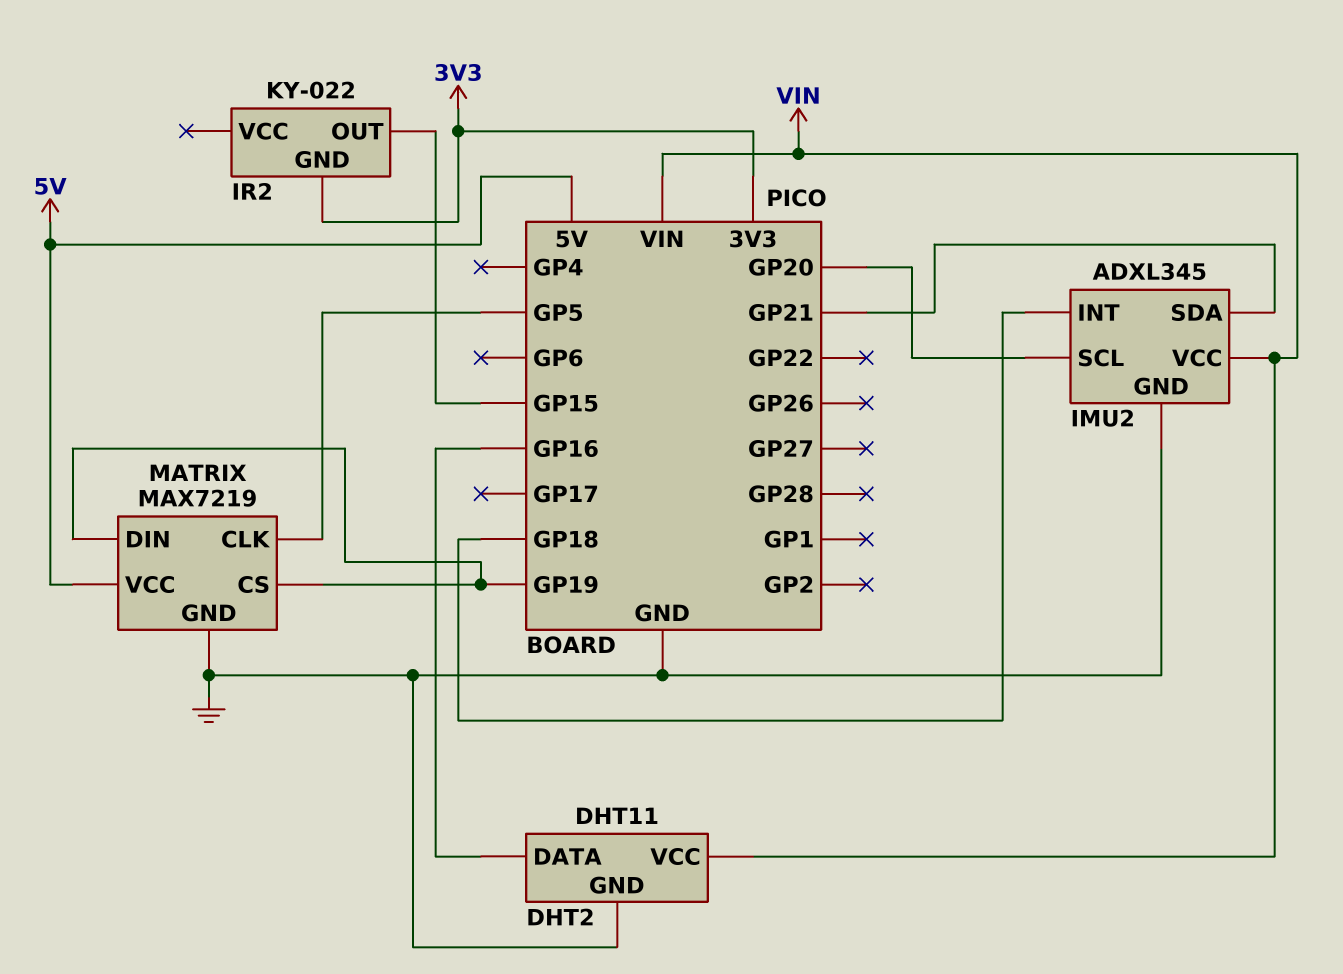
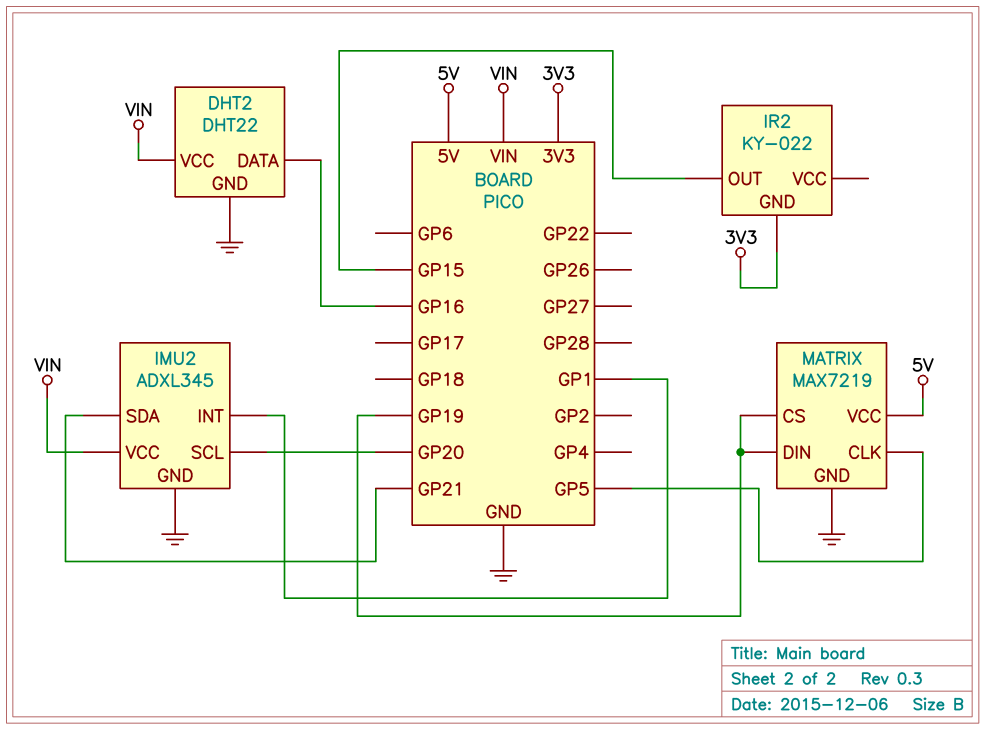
DHT2: DHT11 -> DHT22
IMU2 pin INT: GP18 -> GP1

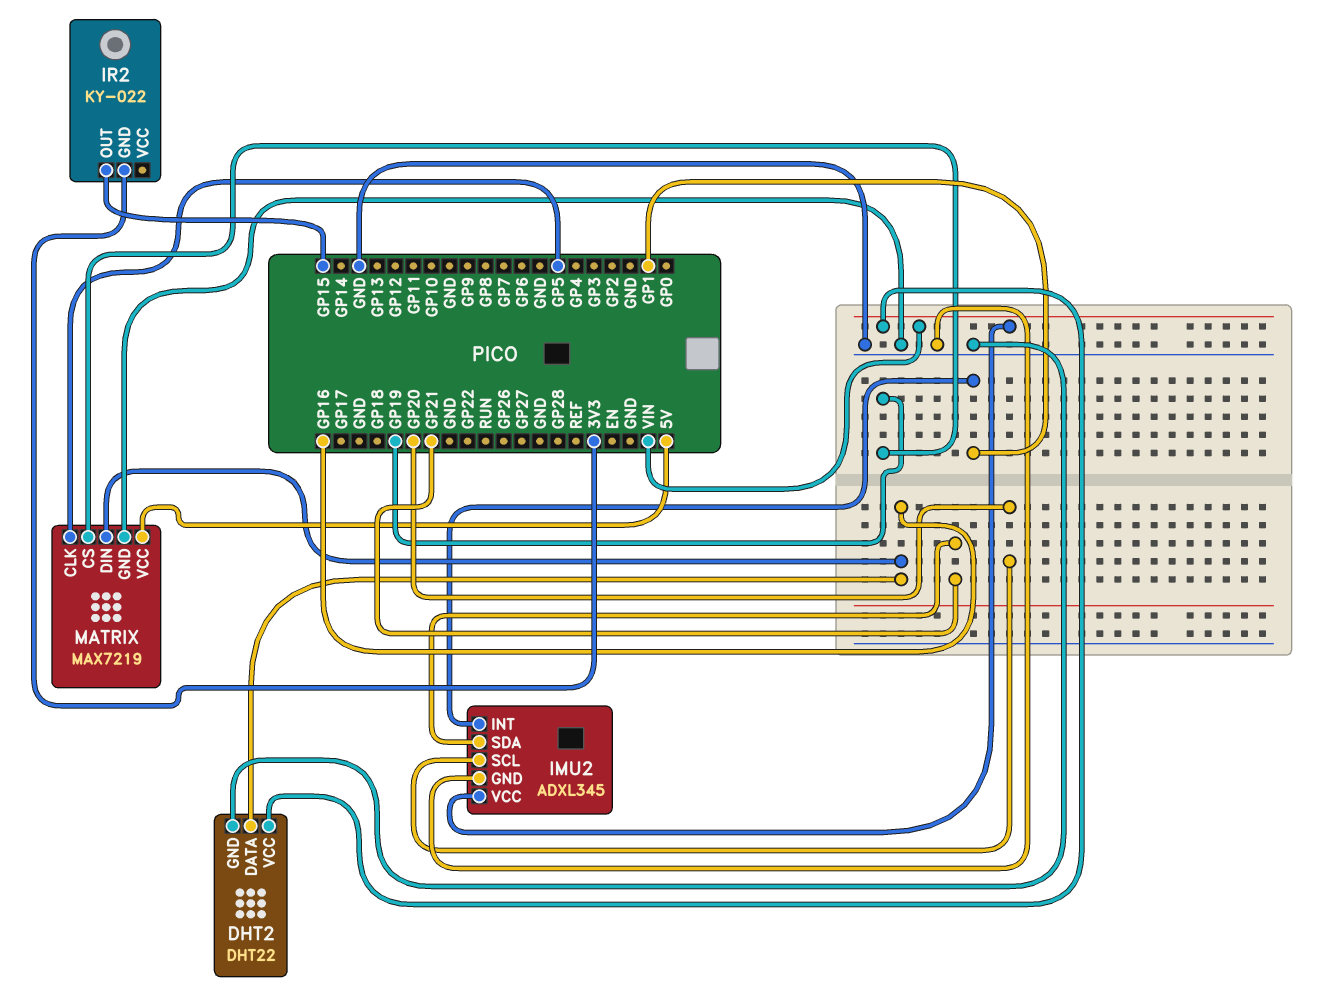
MATRIX pin DIN: GP19 -> GP16

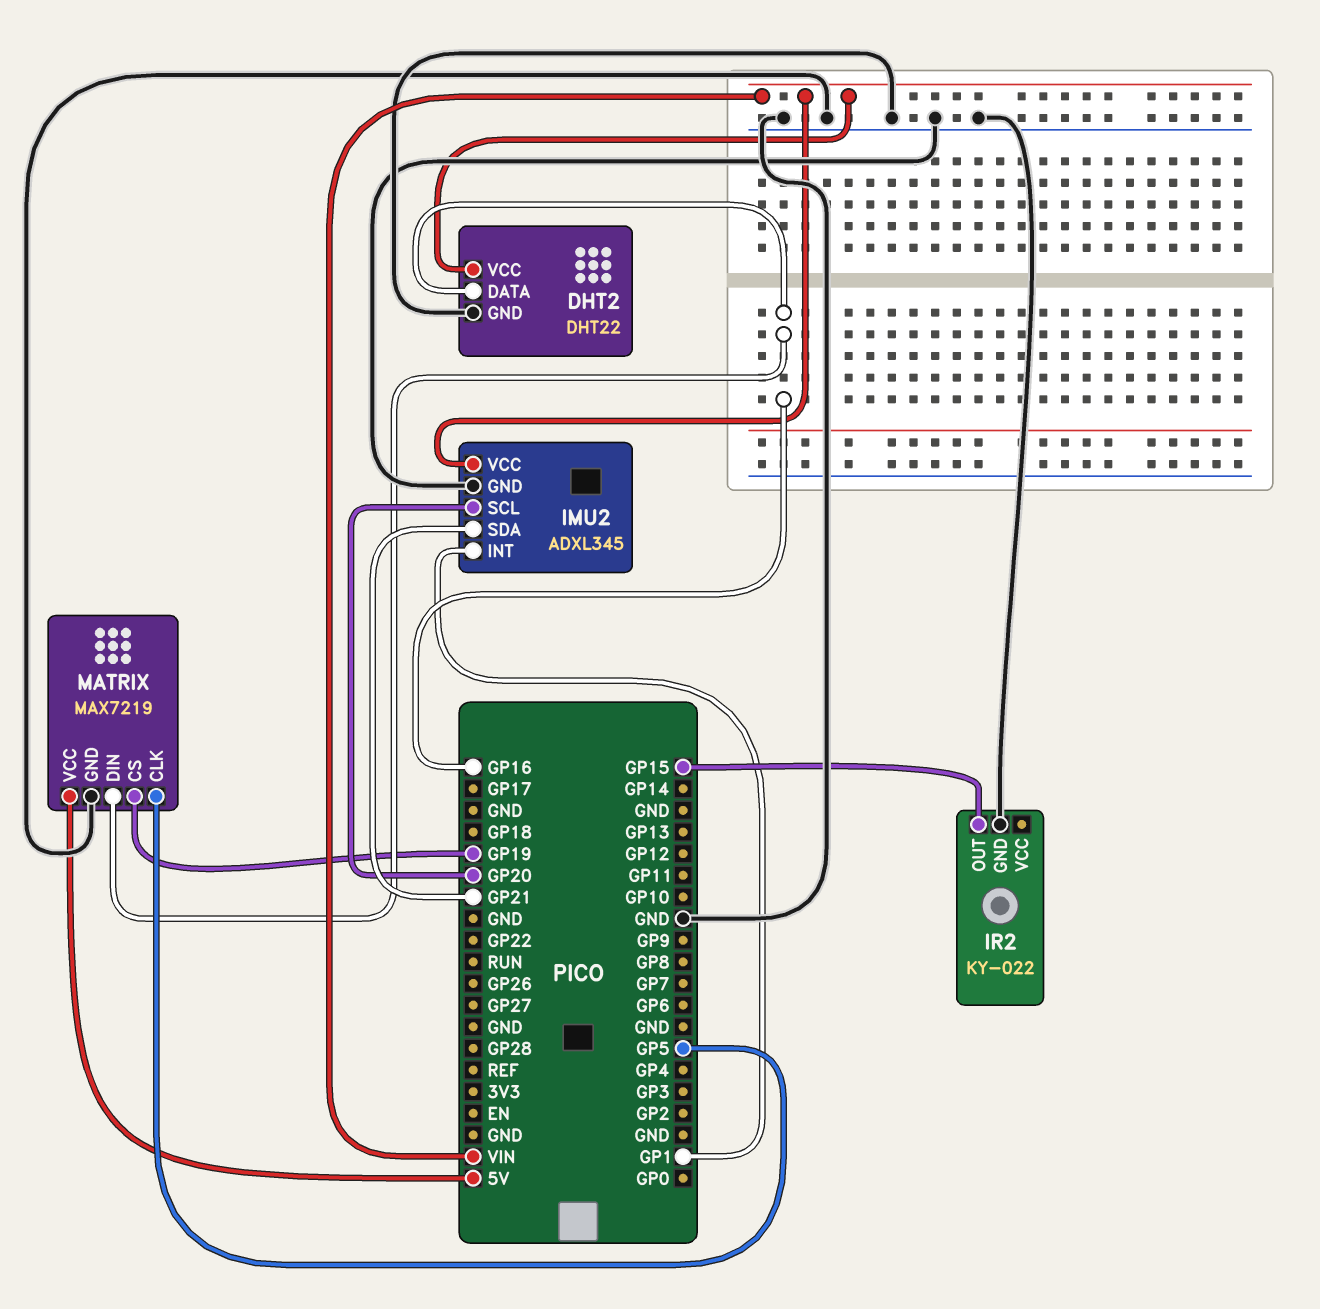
IR2 pin GND: 3V3 -> GND

